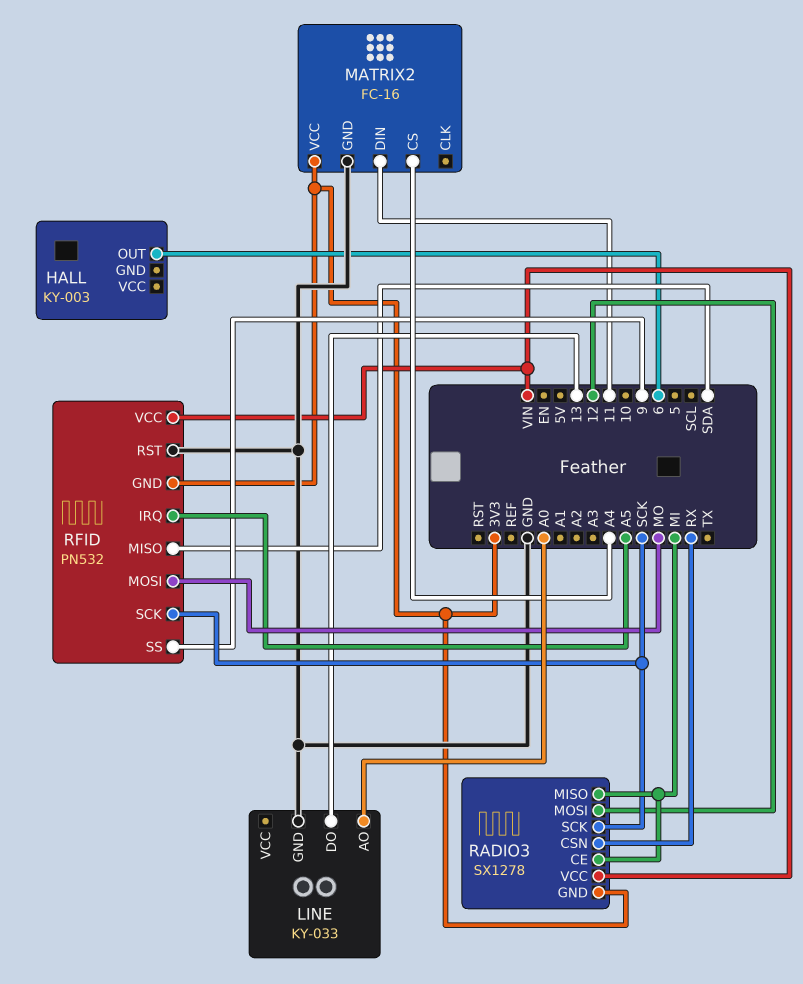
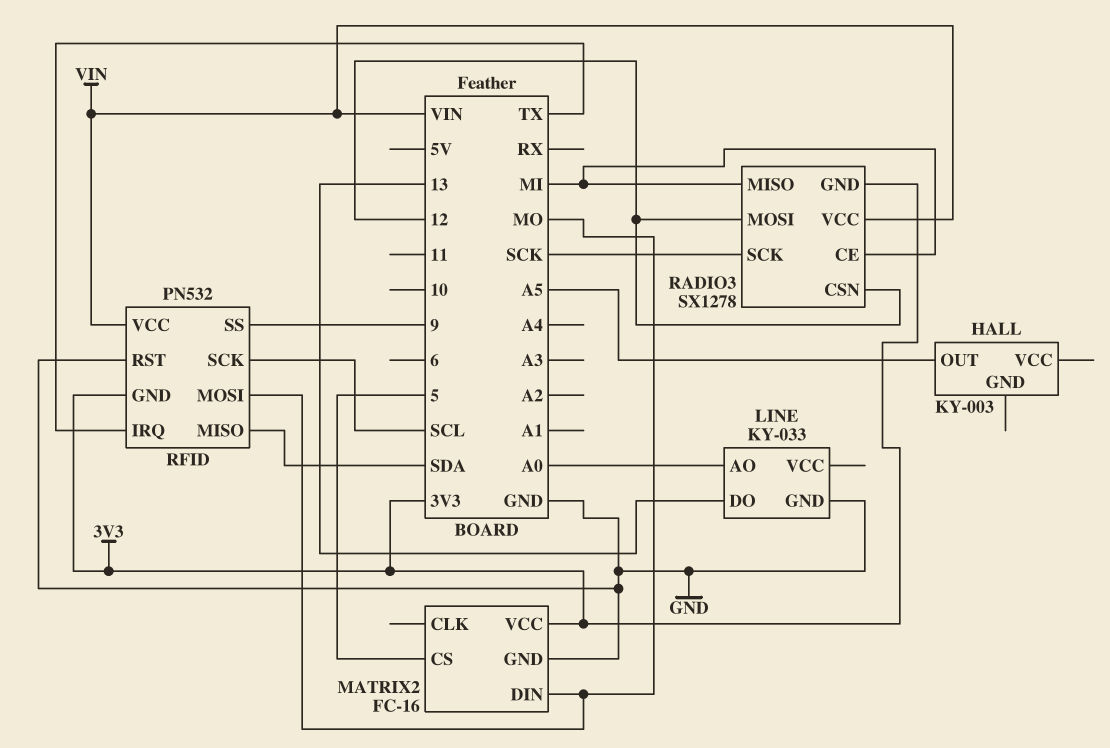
HALL pin OUT: 6 -> A5
MATRIX2 pin CS: A4 -> 5
MATRIX2 pin DIN: 11 -> MO
RADIO3 pin CSN: RX -> 12
RFID pin IRQ: A5 -> TX
RFID pin SCK: SCK -> SCL

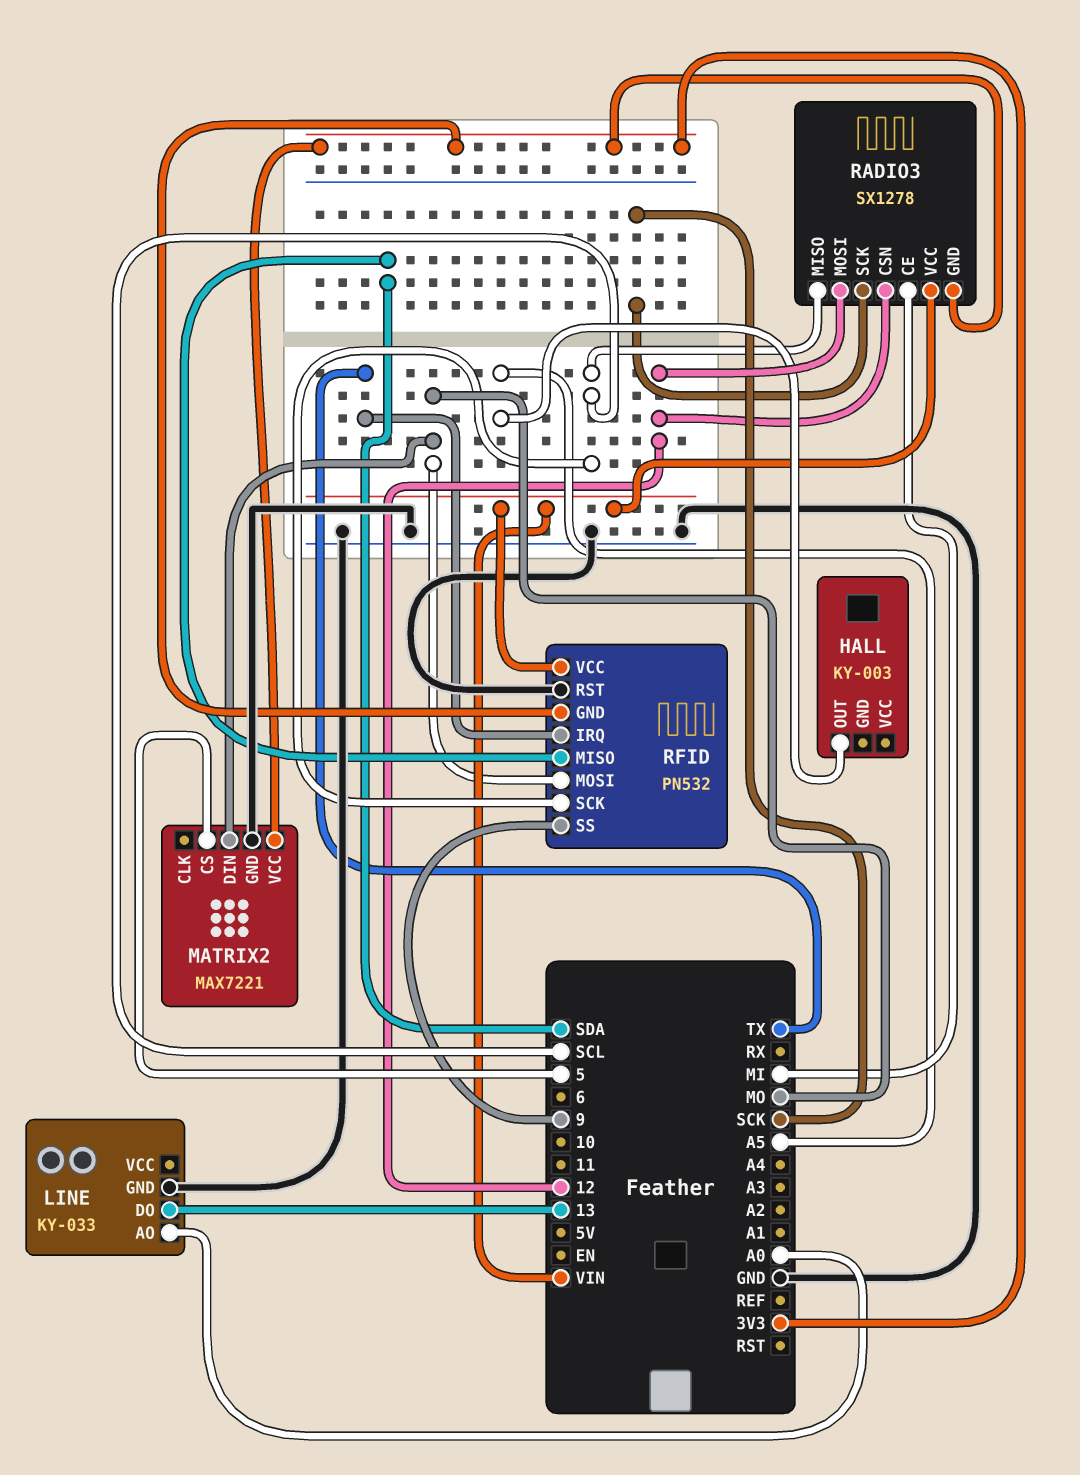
MATRIX2: FC-16 -> MAX7221
RADIO3 pin MISO: MI -> SCL

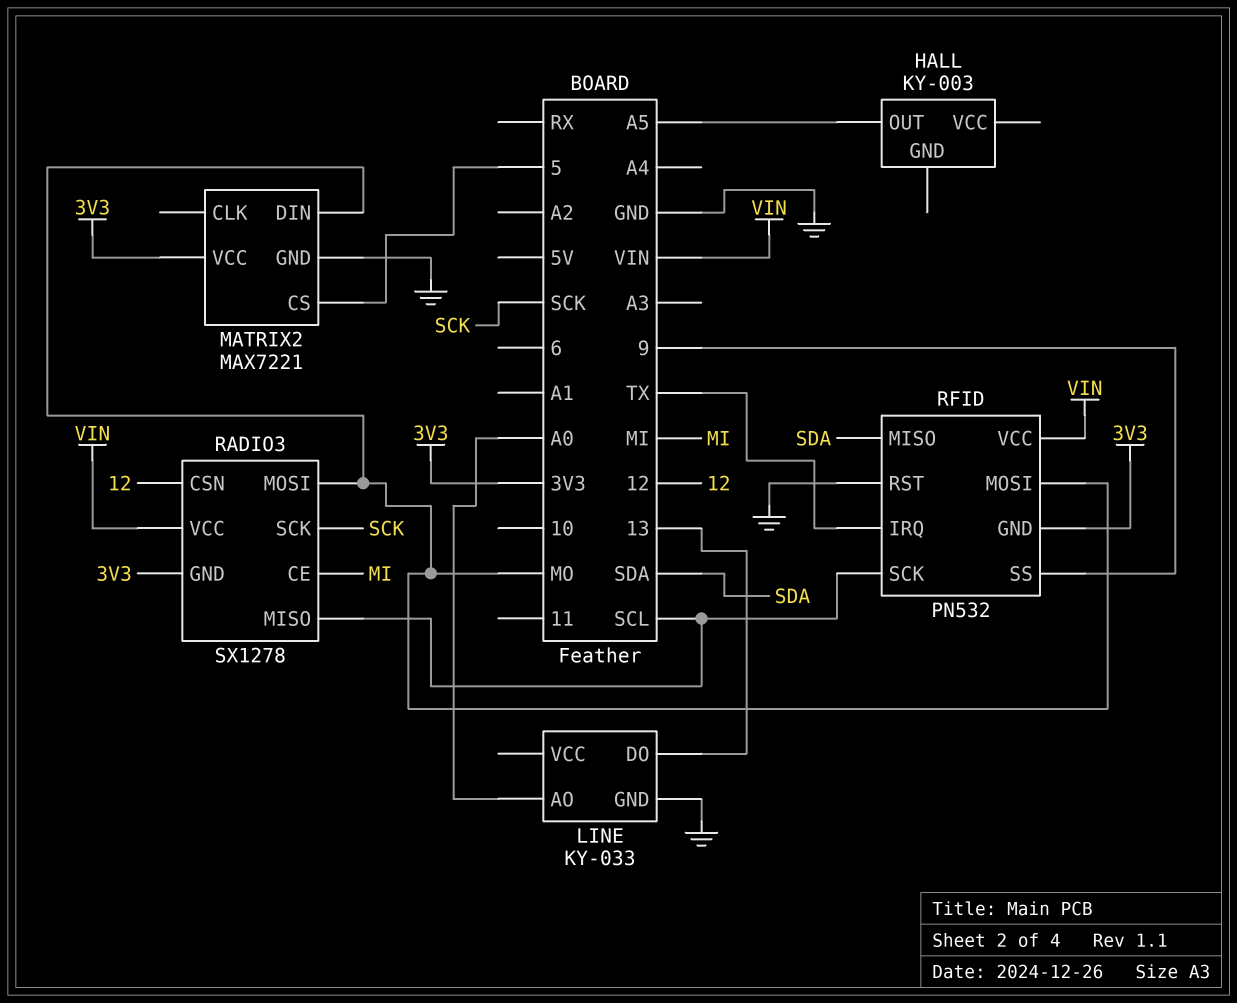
RADIO3 pin MOSI: 12 -> MO

